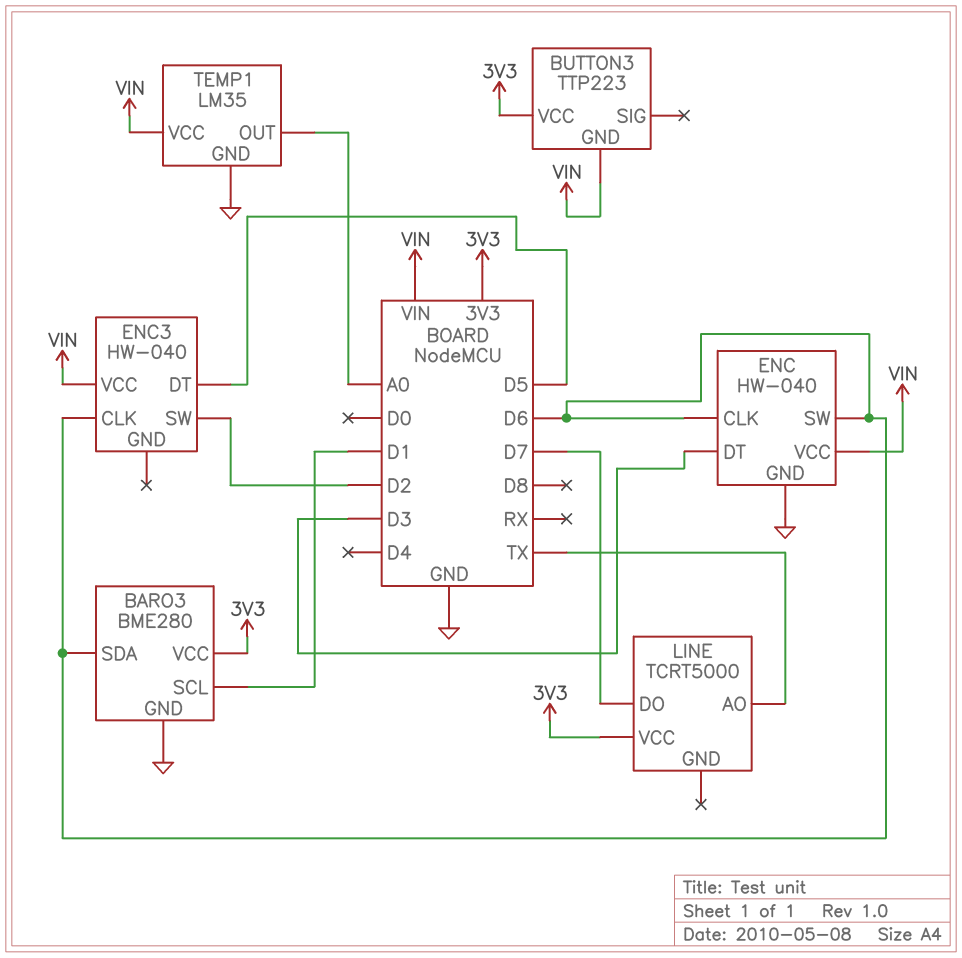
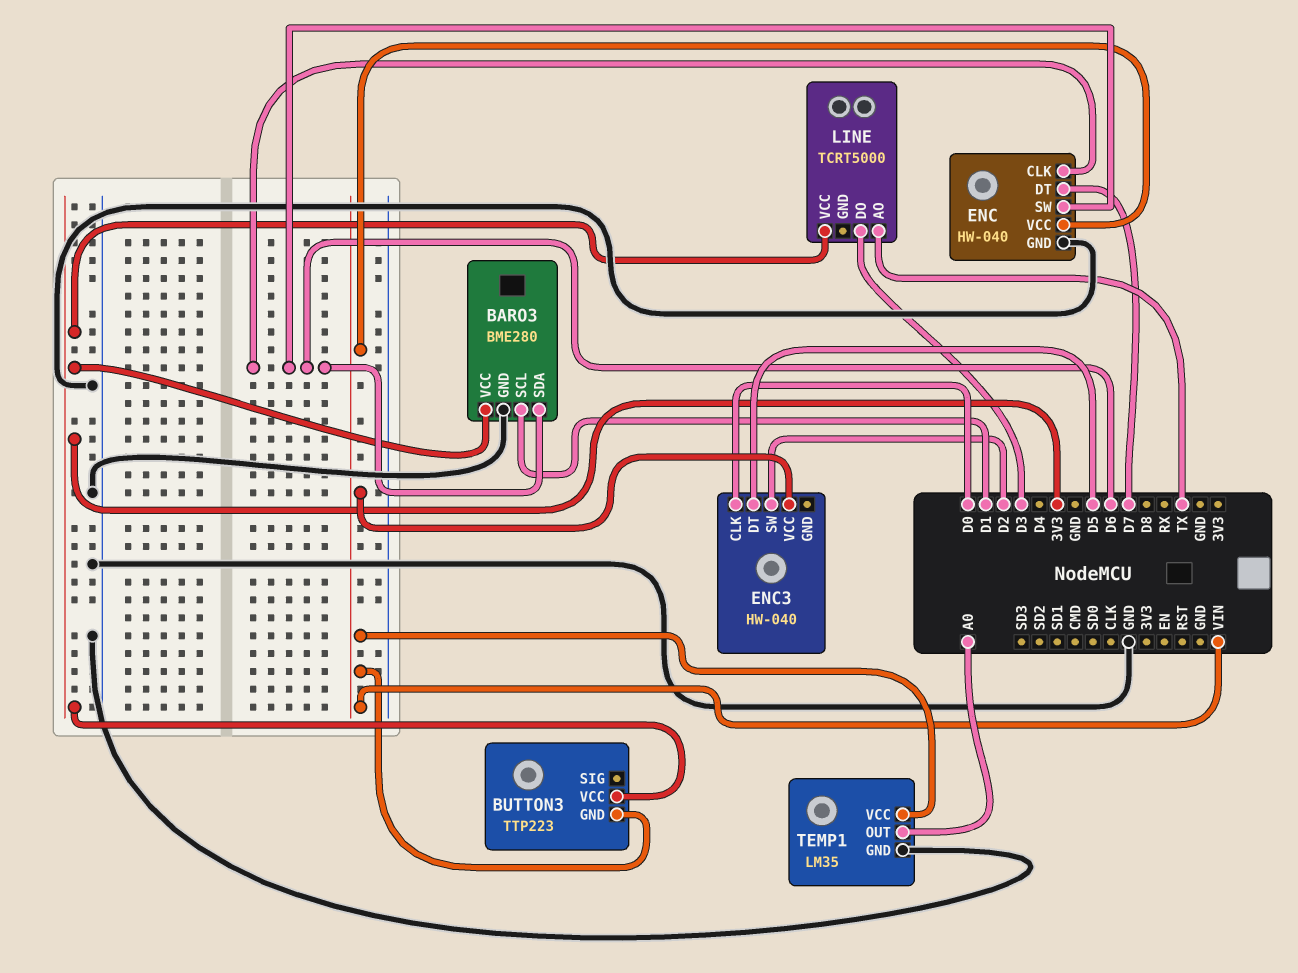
ENC pin DT: D3 -> D7
ENC3 pin CLK: D6 -> D0
LINE pin DO: D7 -> D3

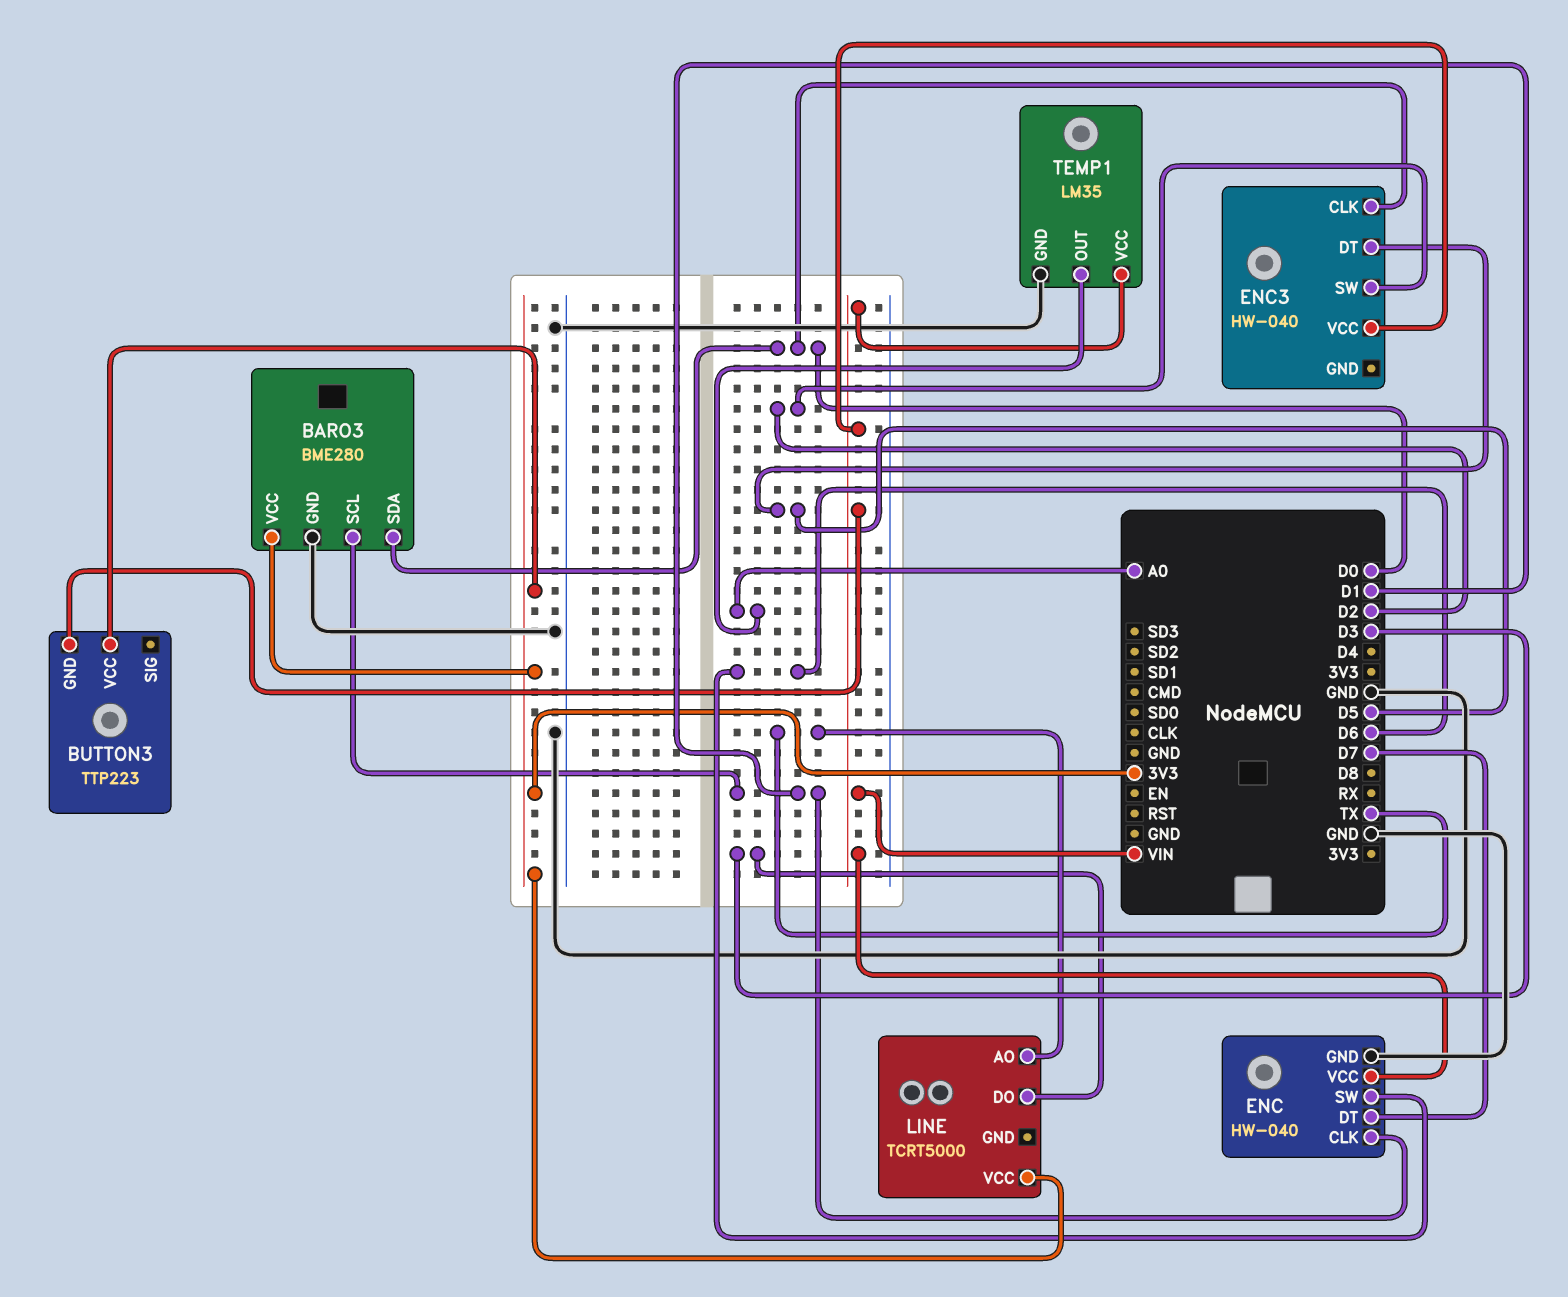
BARO3 pin SDA: D6 -> D0
ENC pin CLK: D6 -> D1

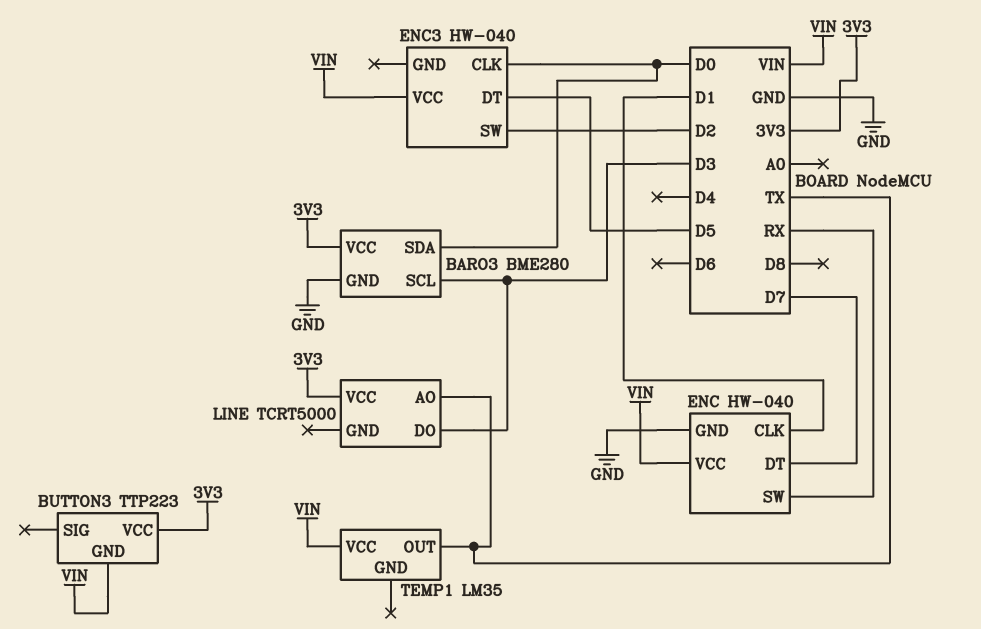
BARO3 pin SCL: D1 -> D3
ENC pin SW: D6 -> RX
TEMP1 pin GND: GND -> none
TEMP1 pin OUT: A0 -> TX

